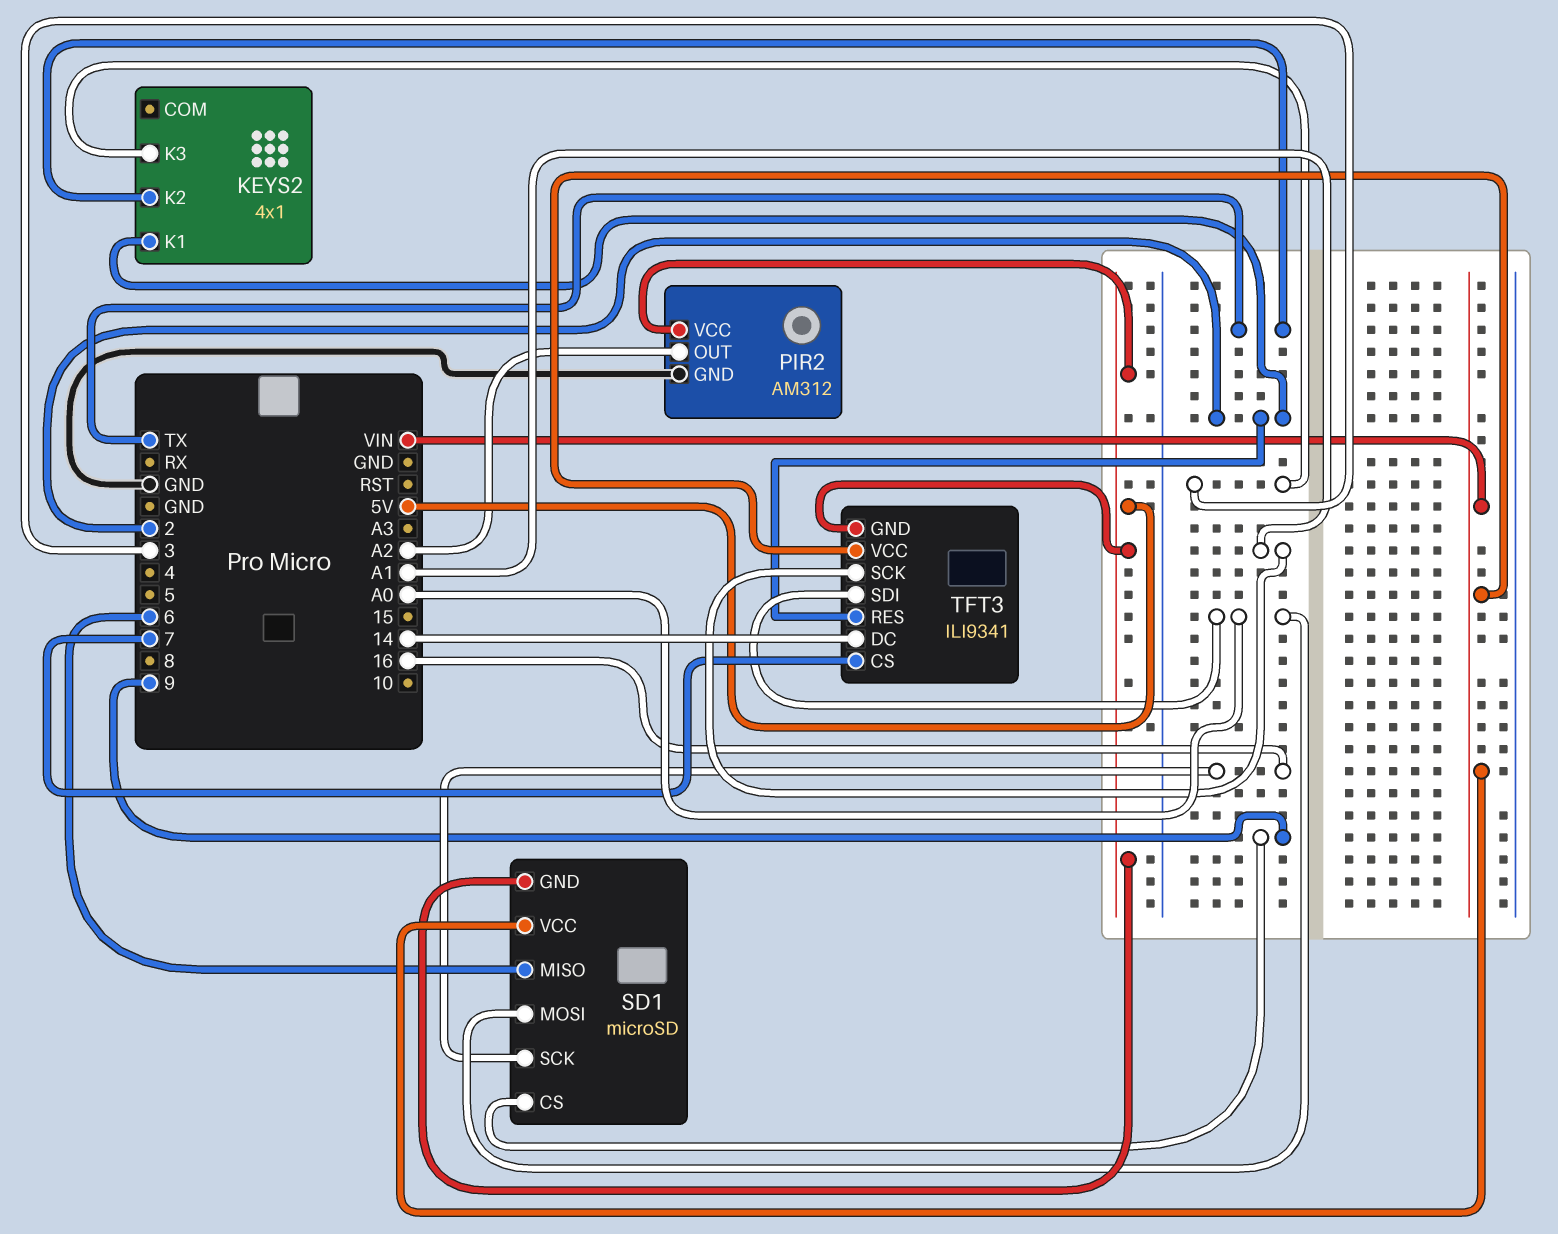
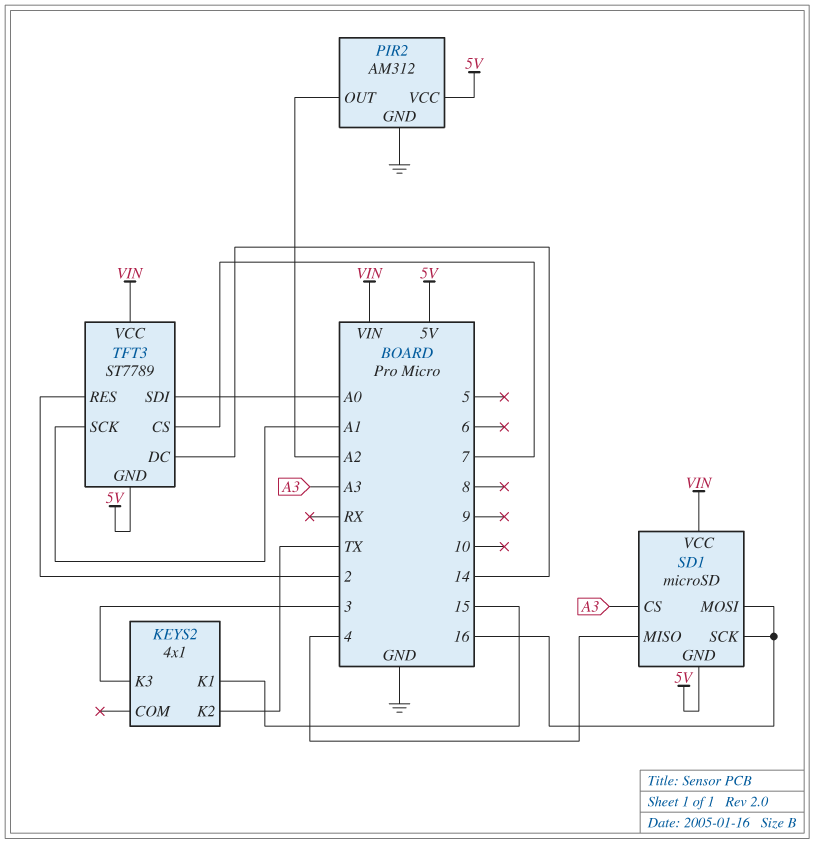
KEYS2 pin K1: 2 -> 15
SD1 pin CS: 9 -> A3
SD1 pin MISO: 6 -> 4
SD1 pin MOSI: A0 -> 16
TFT3: ILI9341 -> ST7789

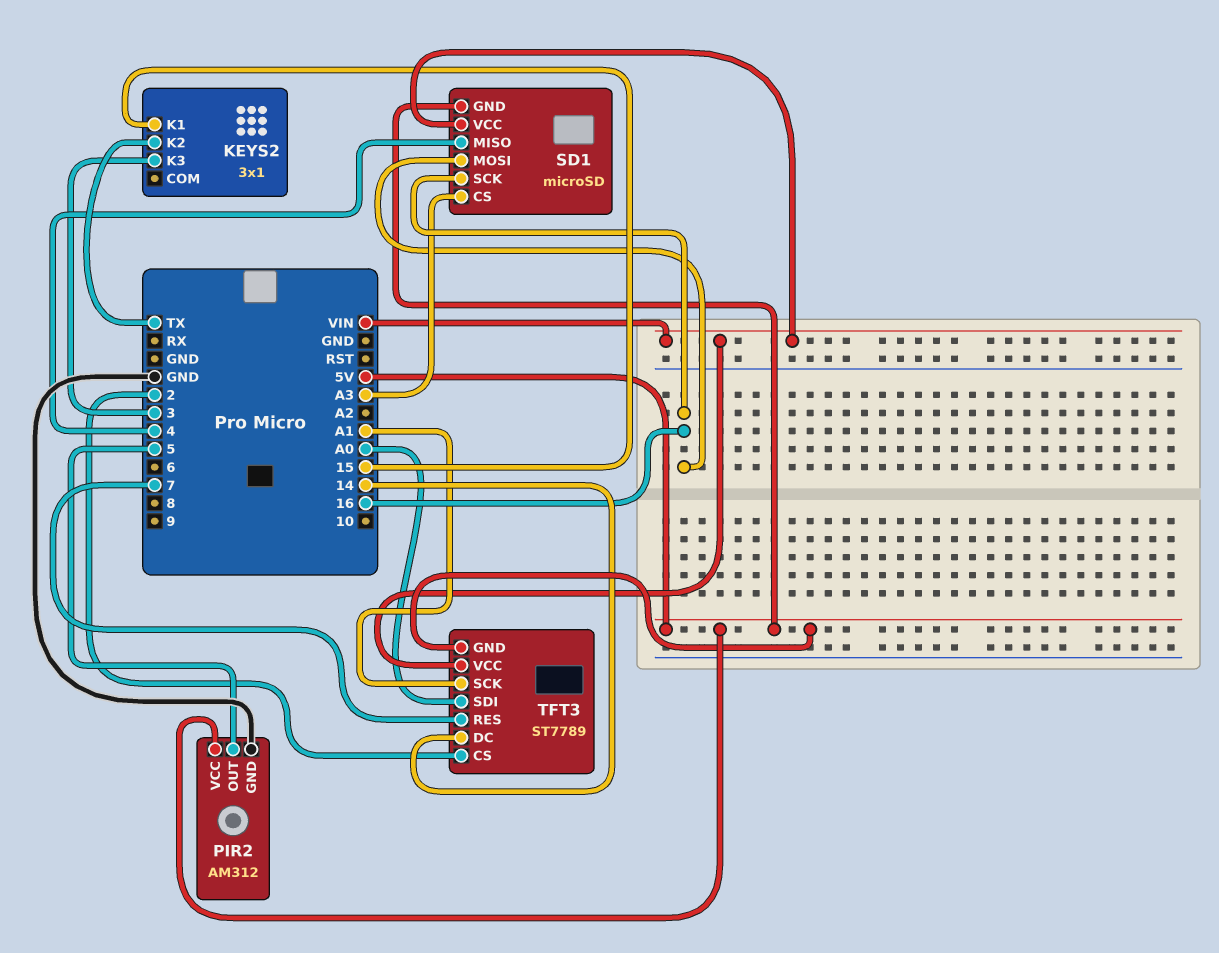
KEYS2: 4x1 -> 3x1
PIR2 pin OUT: A2 -> 5
TFT3 pin CS: 7 -> 2
TFT3 pin RES: 2 -> 7

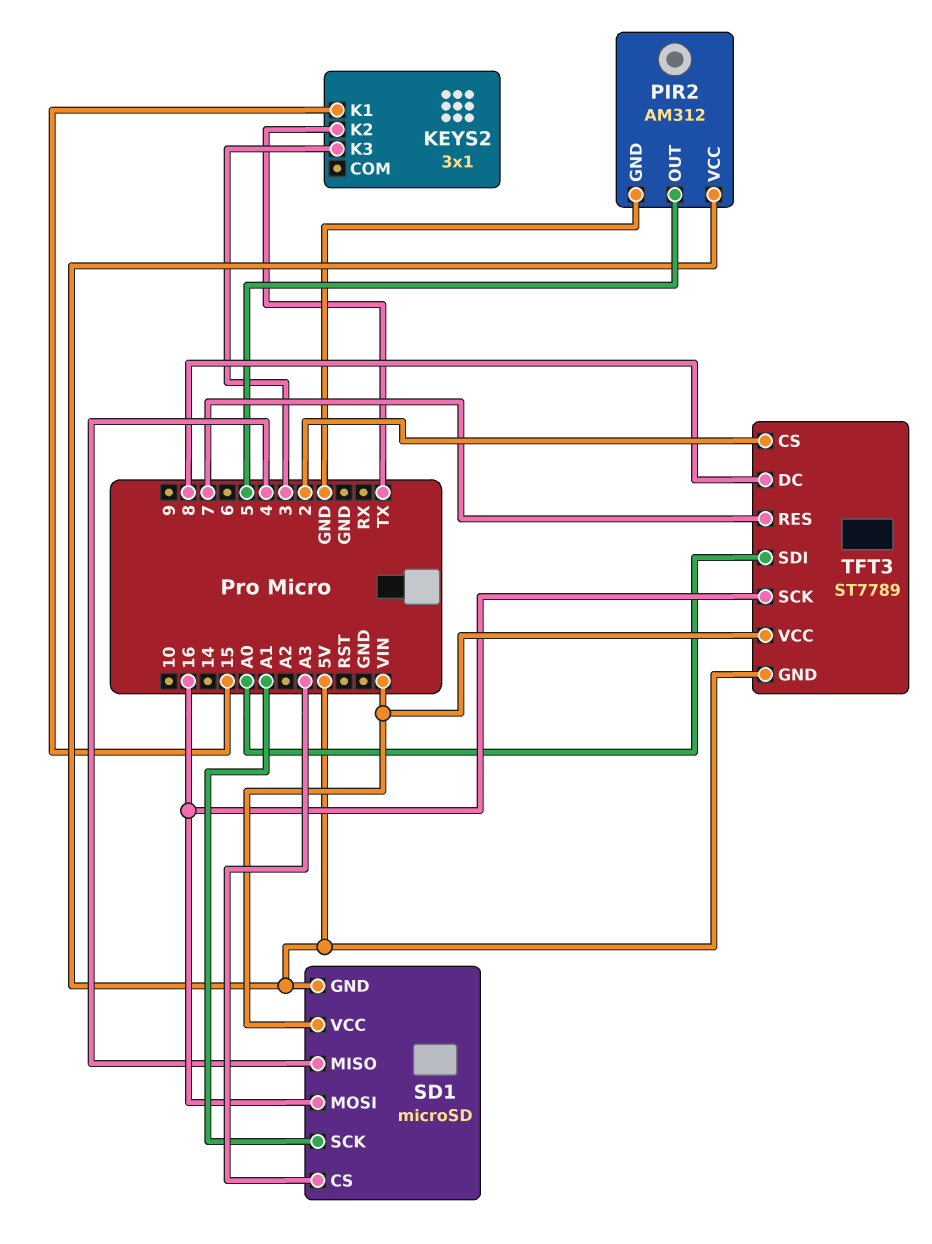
SD1 pin SCK: 16 -> A1
TFT3 pin DC: 14 -> 8
TFT3 pin SCK: A1 -> 16

